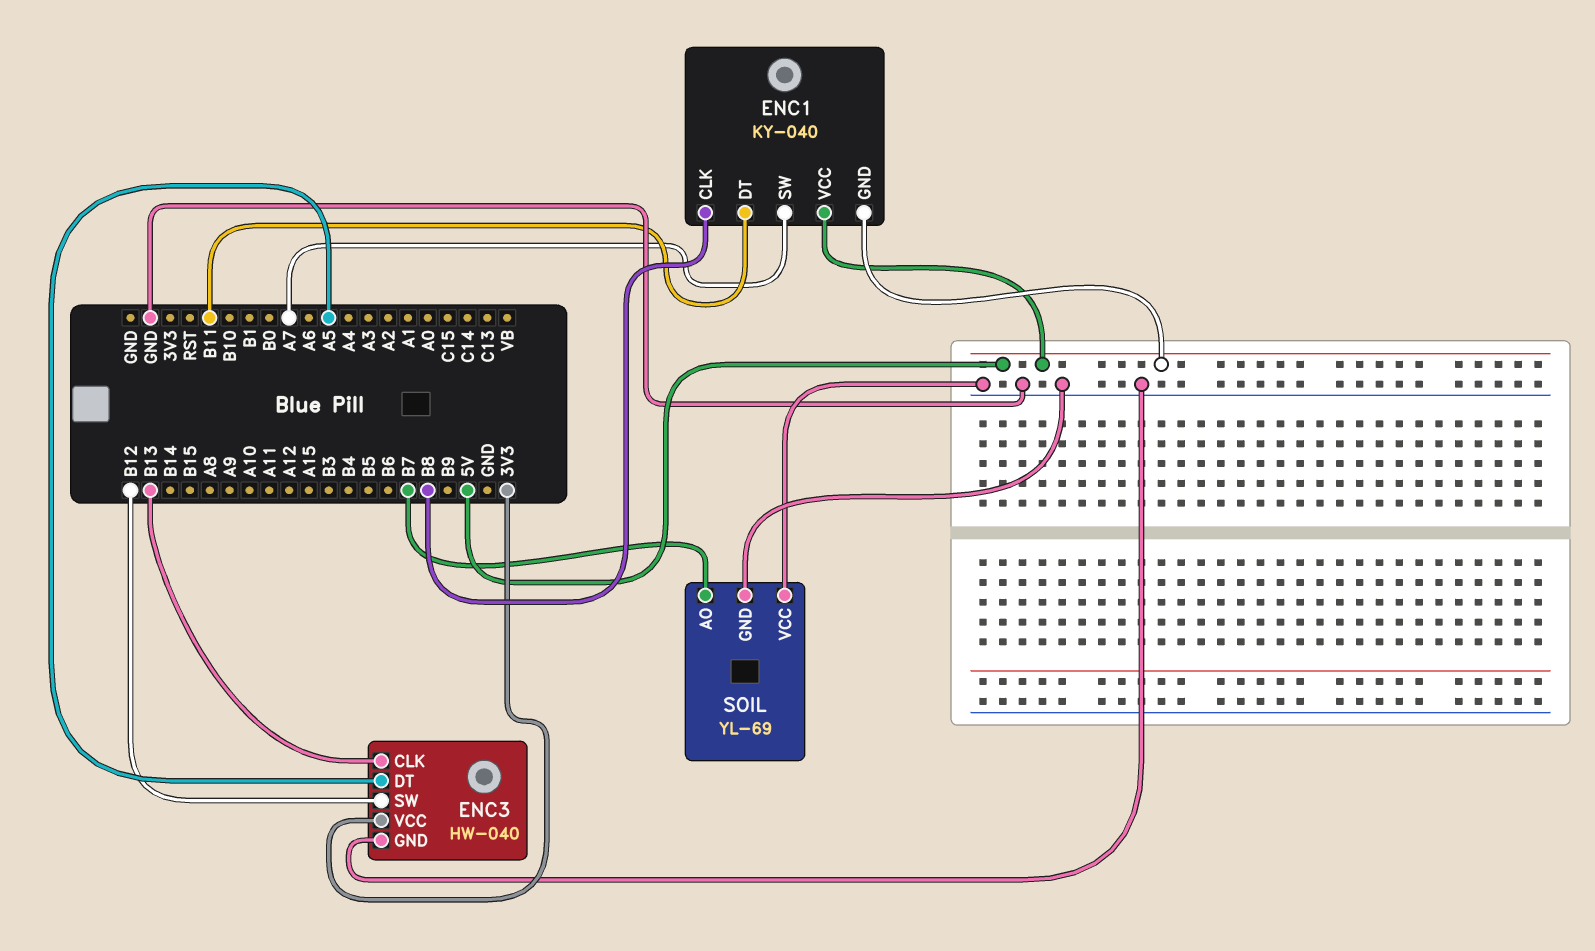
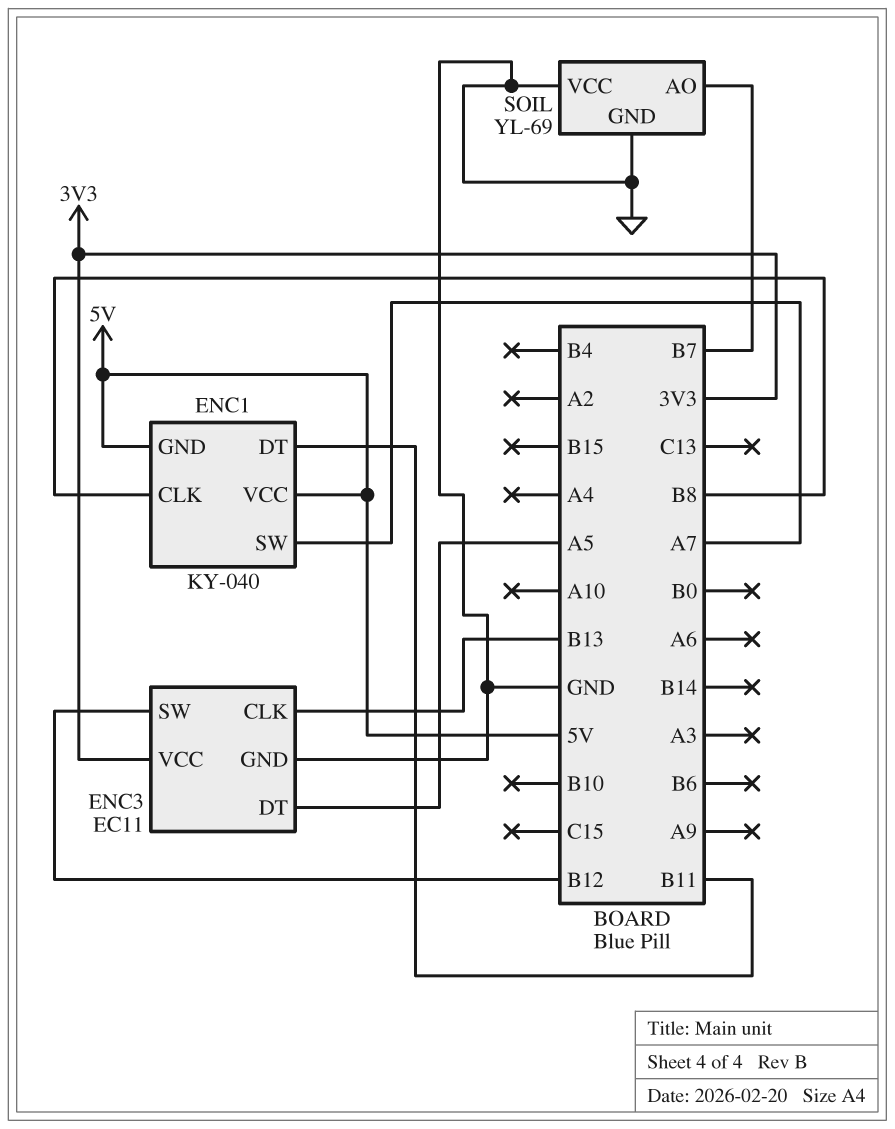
ENC3: HW-040 -> EC11

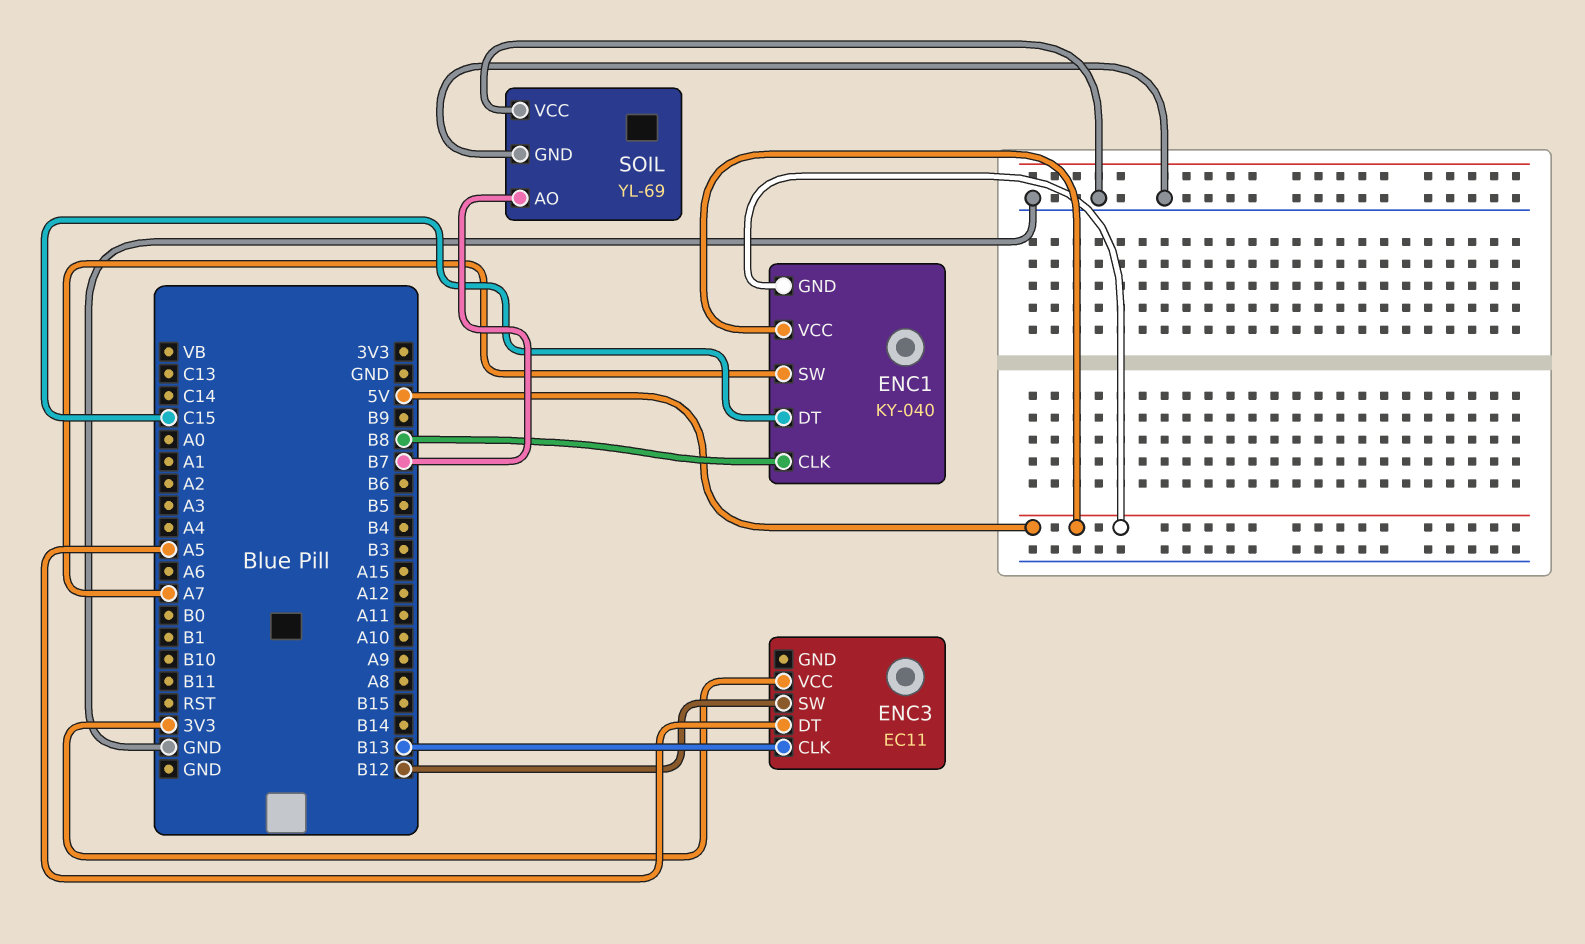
ENC1 pin DT: B11 -> C15
ENC3 pin GND: GND -> none

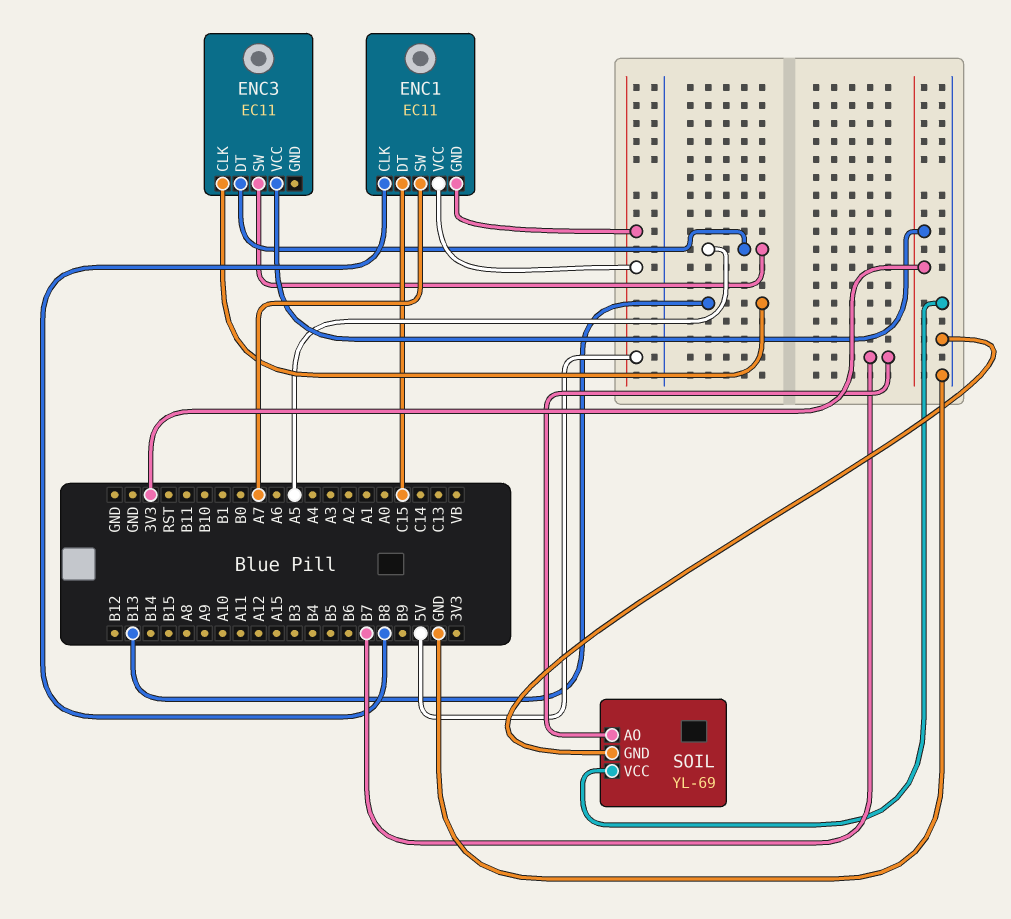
ENC1: KY-040 -> EC11
ENC3 pin SW: B12 -> A5

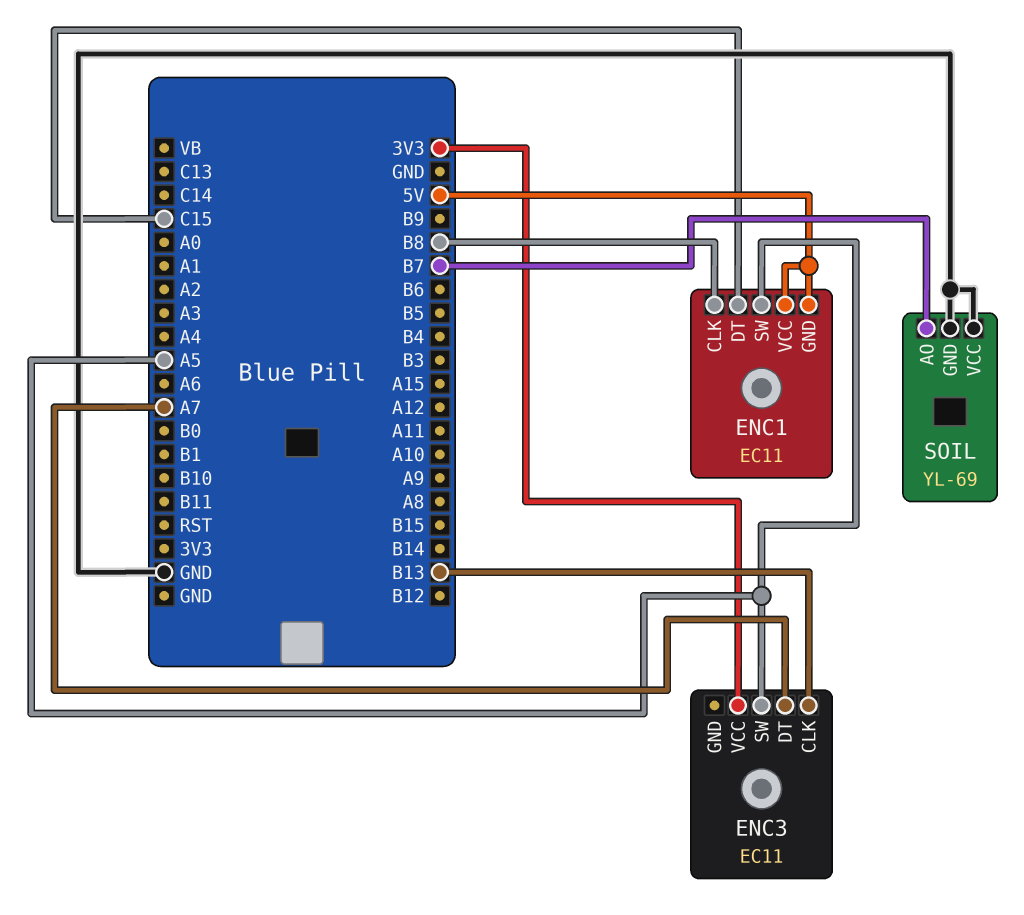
ENC1 pin SW: A7 -> A5
ENC3 pin DT: A5 -> A7

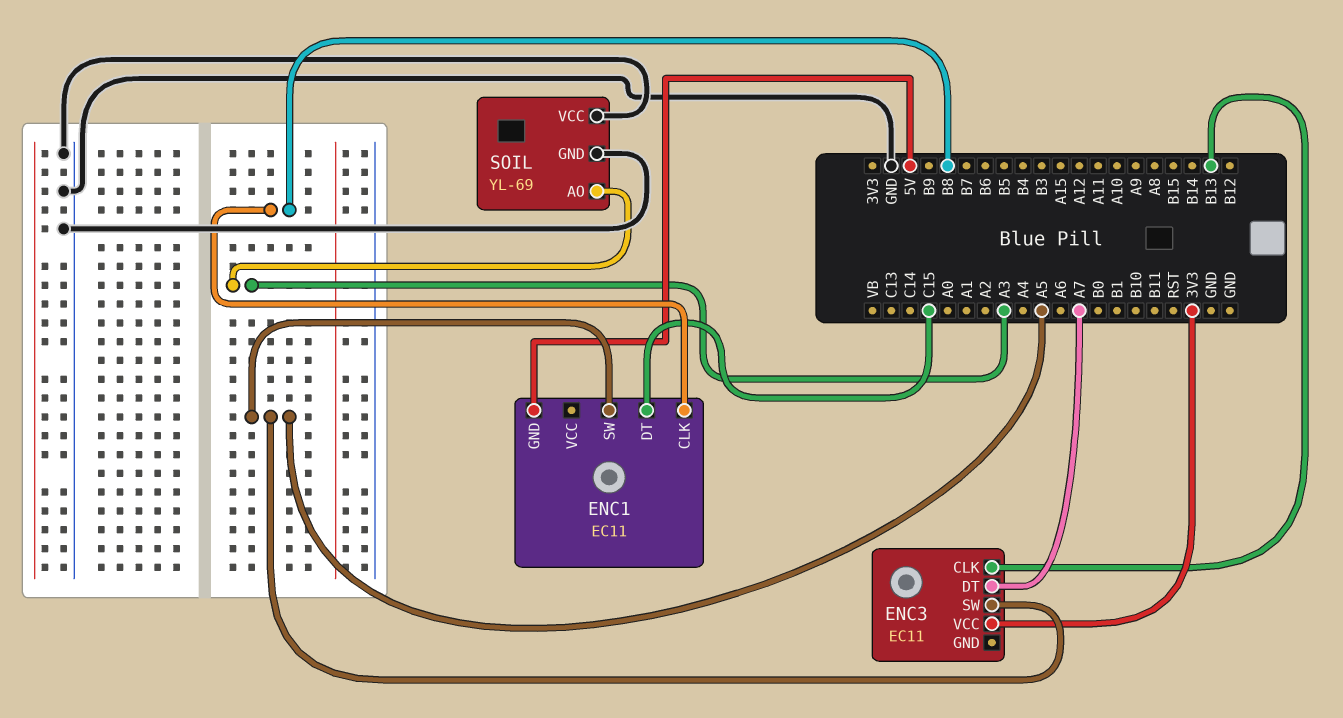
ENC1 pin VCC: 5V -> none
SOIL pin AO: B7 -> A3

